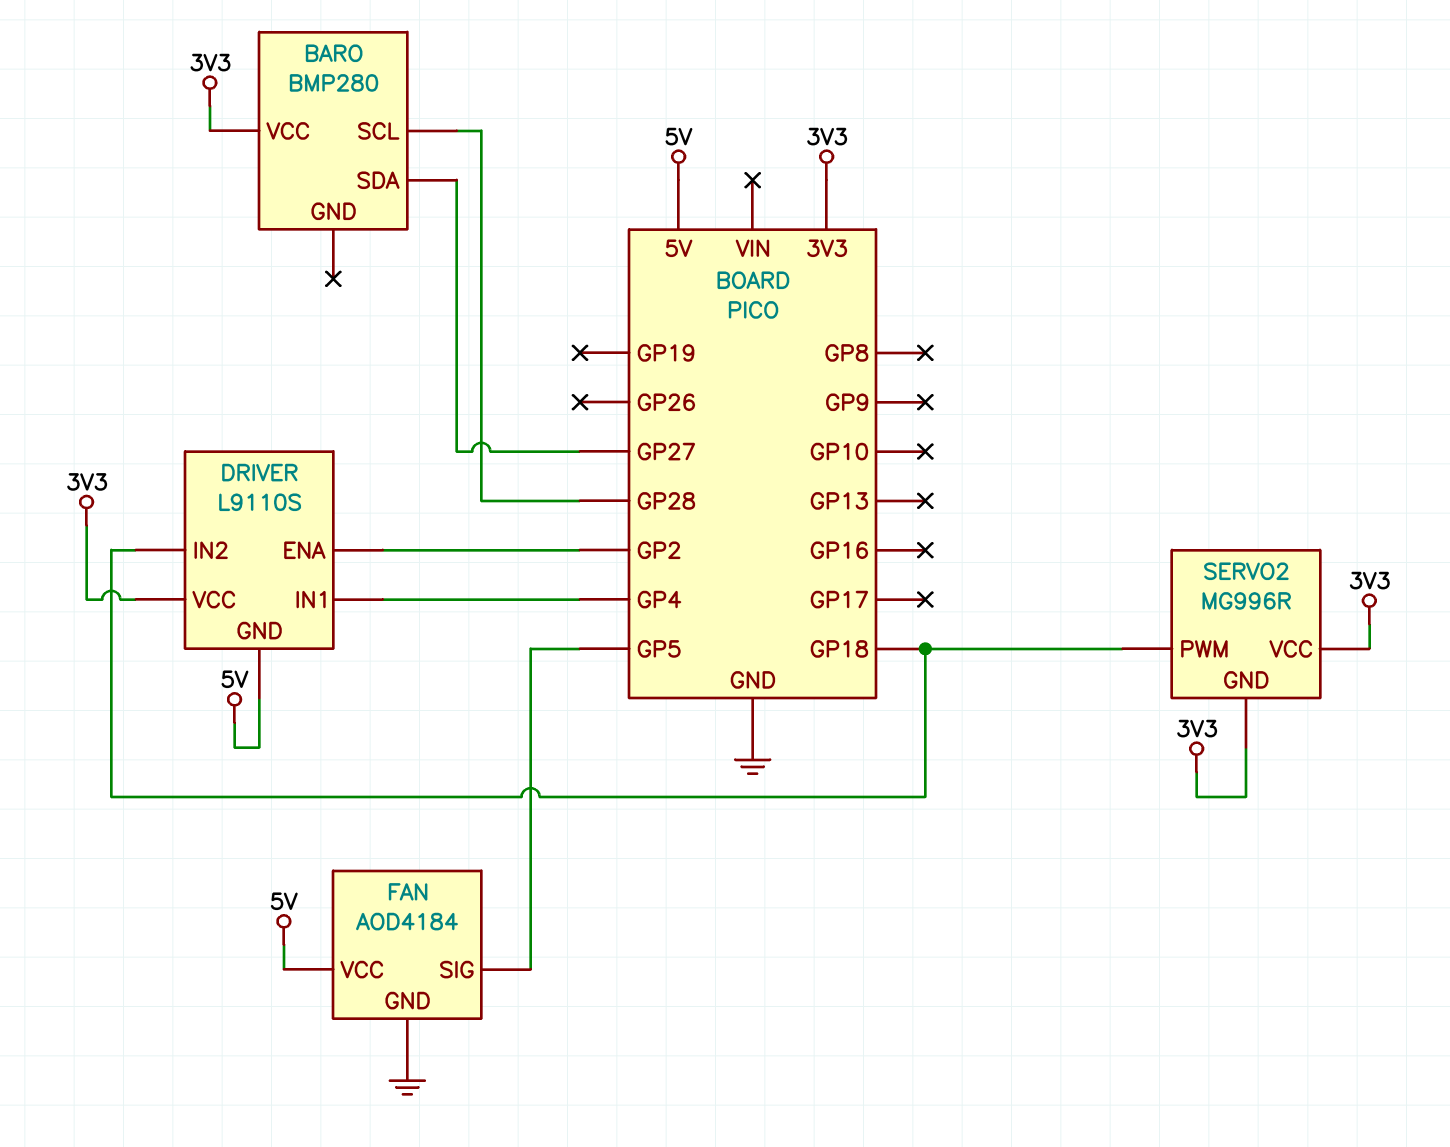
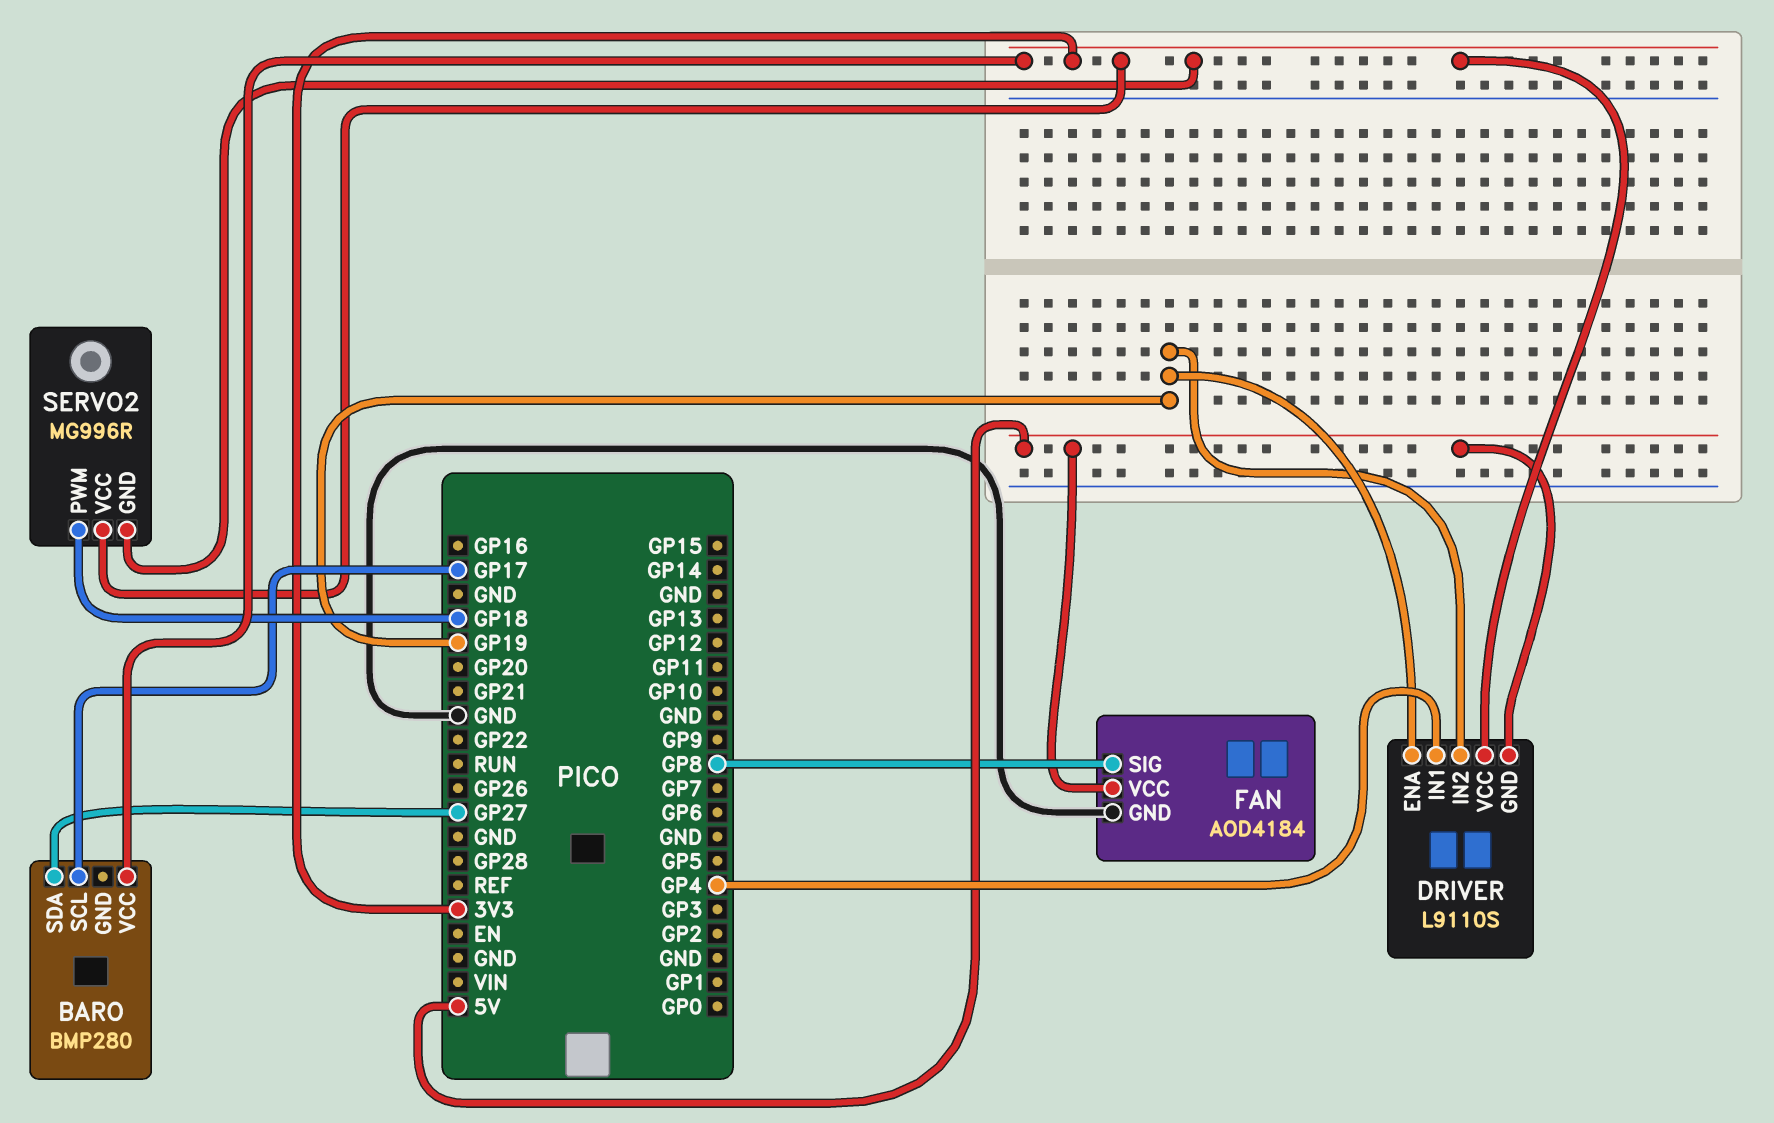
BARO pin SCL: GP28 -> GP17
DRIVER pin ENA: GP2 -> GP19
DRIVER pin IN2: GP18 -> GP19
FAN pin SIG: GP5 -> GP8

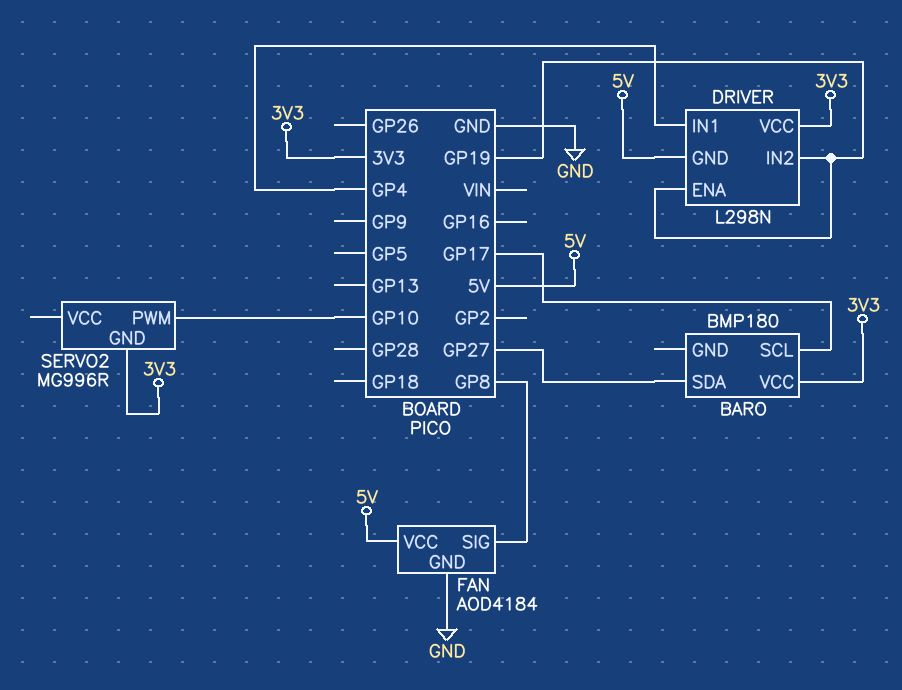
BARO: BMP280 -> BMP180
DRIVER: L9110S -> L298N
SERVO2 pin PWM: GP18 -> GP10
SERVO2 pin VCC: 3V3 -> none

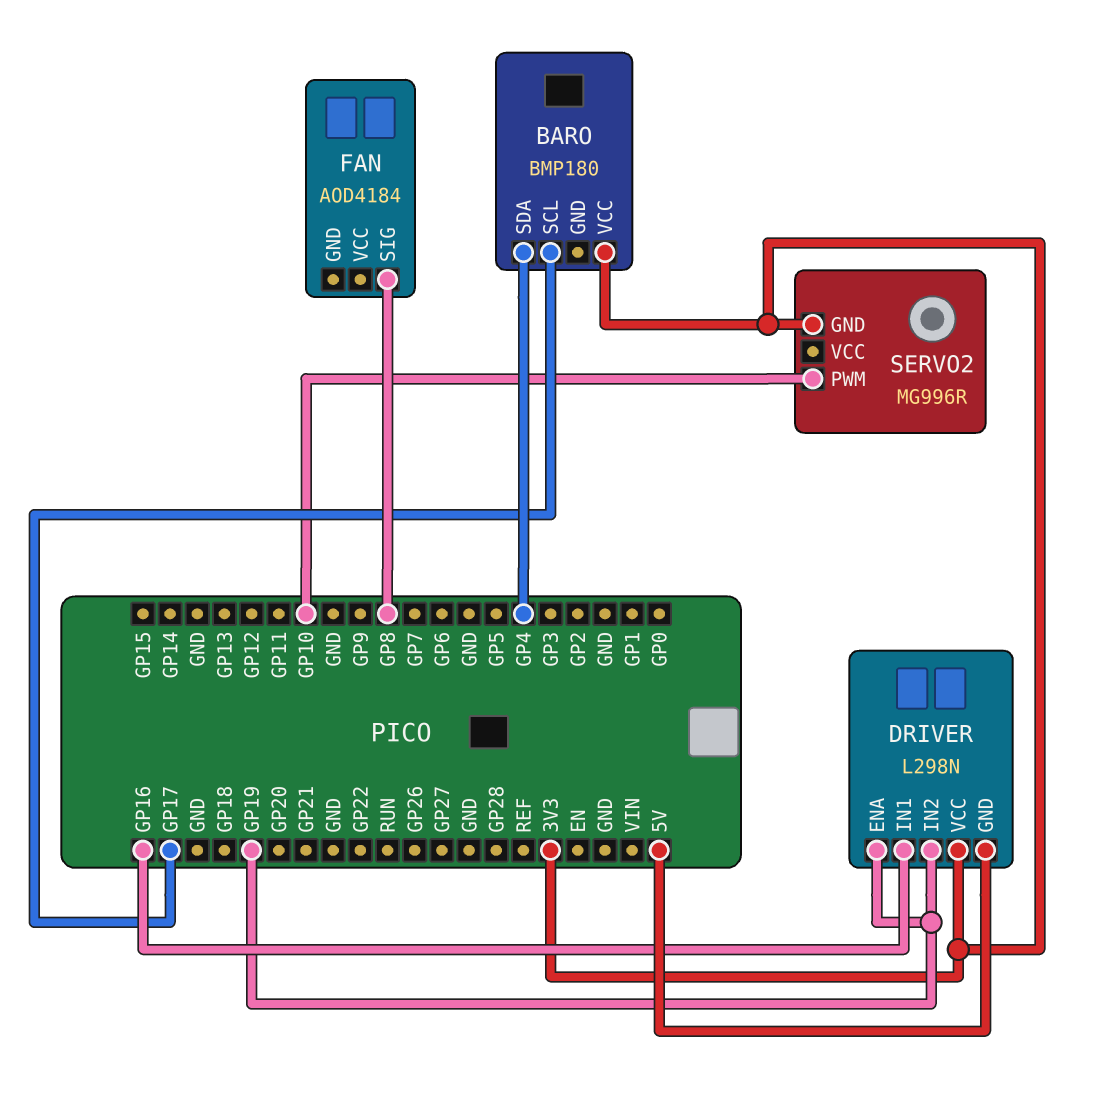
BARO pin SDA: GP27 -> GP4
DRIVER pin IN1: GP4 -> GP16
FAN pin GND: GND -> none
FAN pin VCC: 5V -> none

